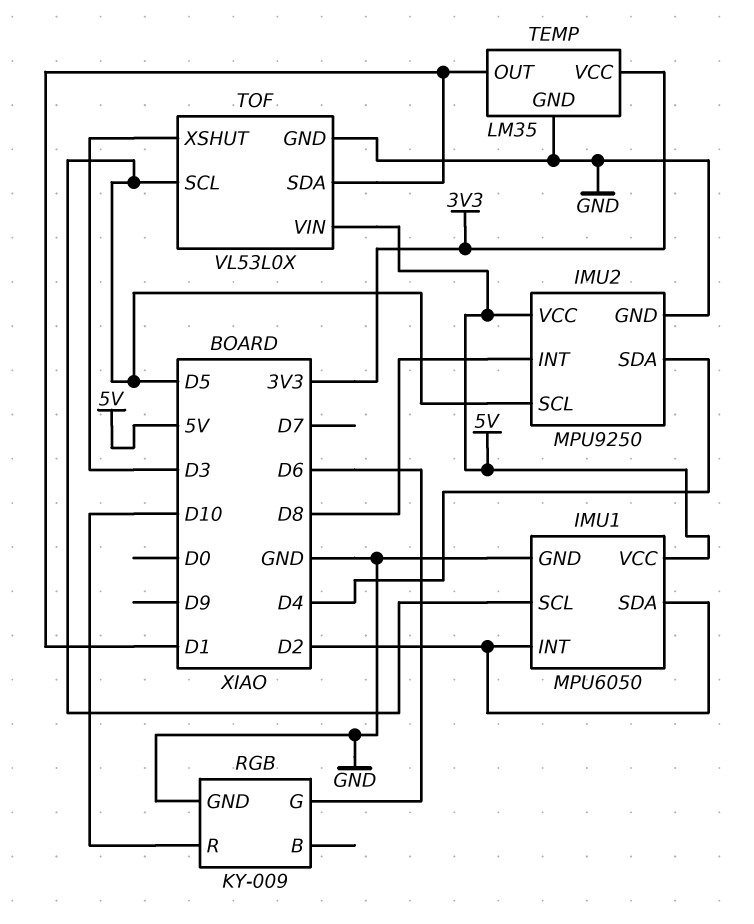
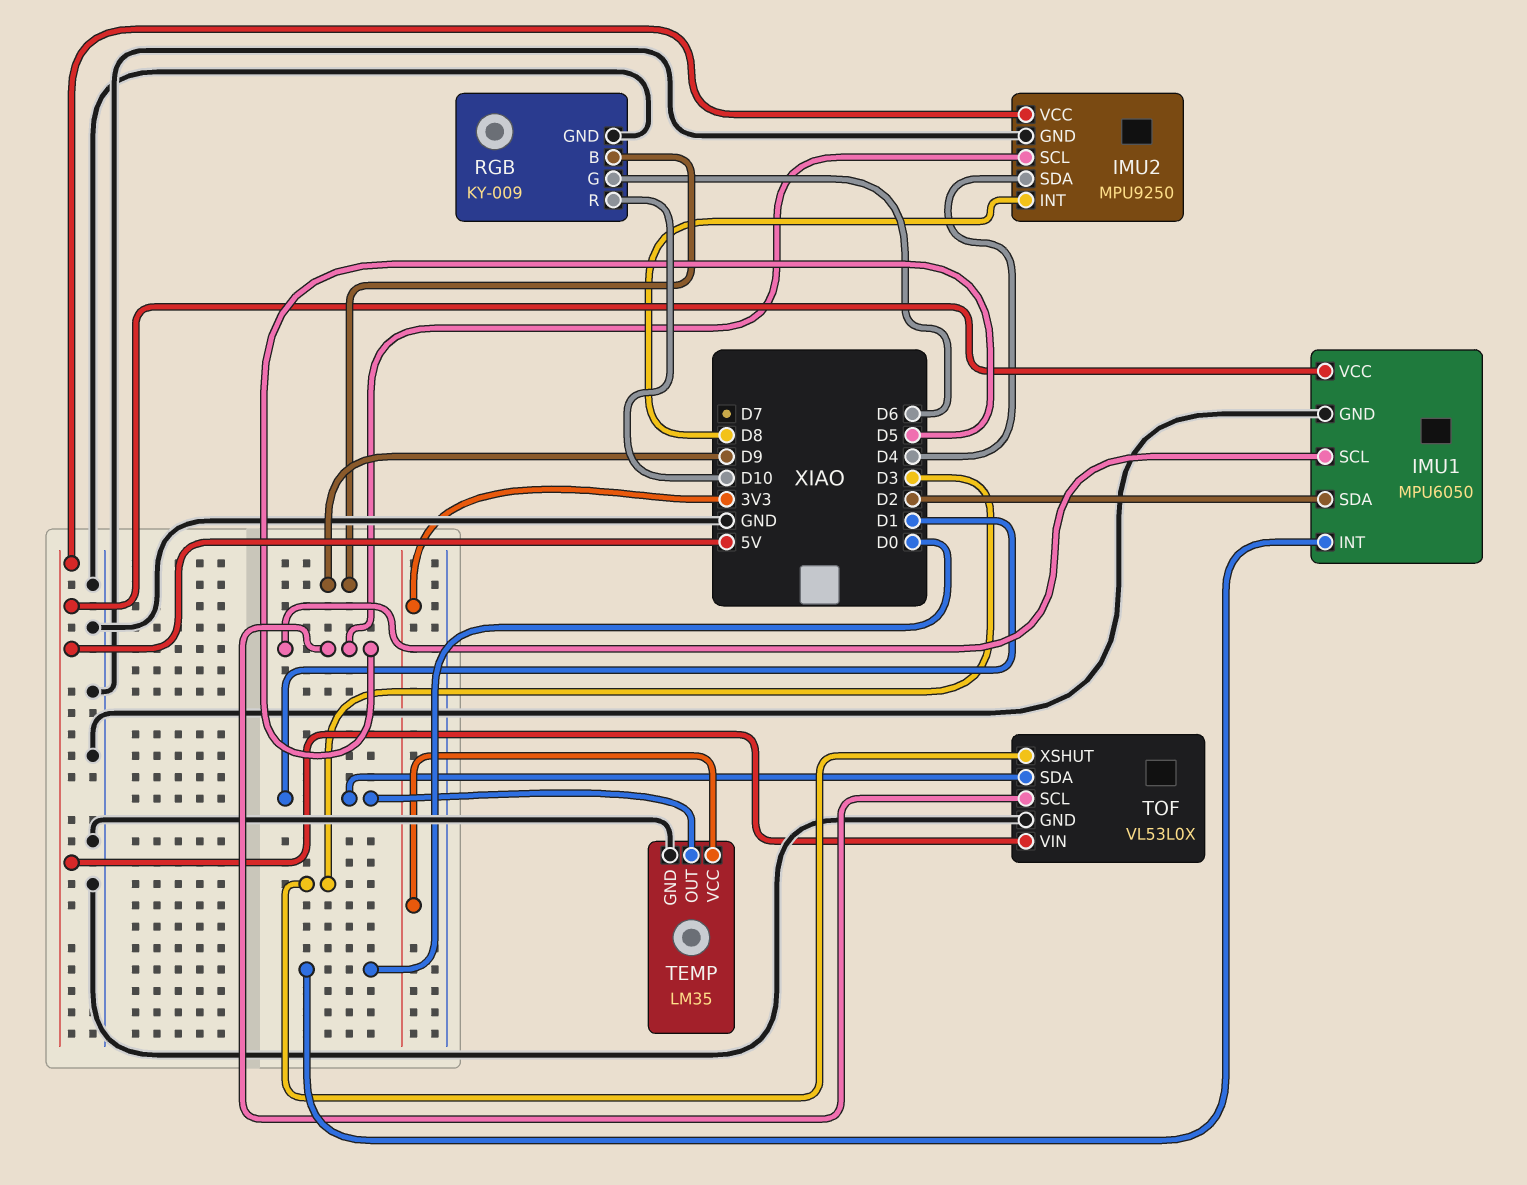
IMU1 pin INT: D2 -> D0
RGB pin B: none -> D9

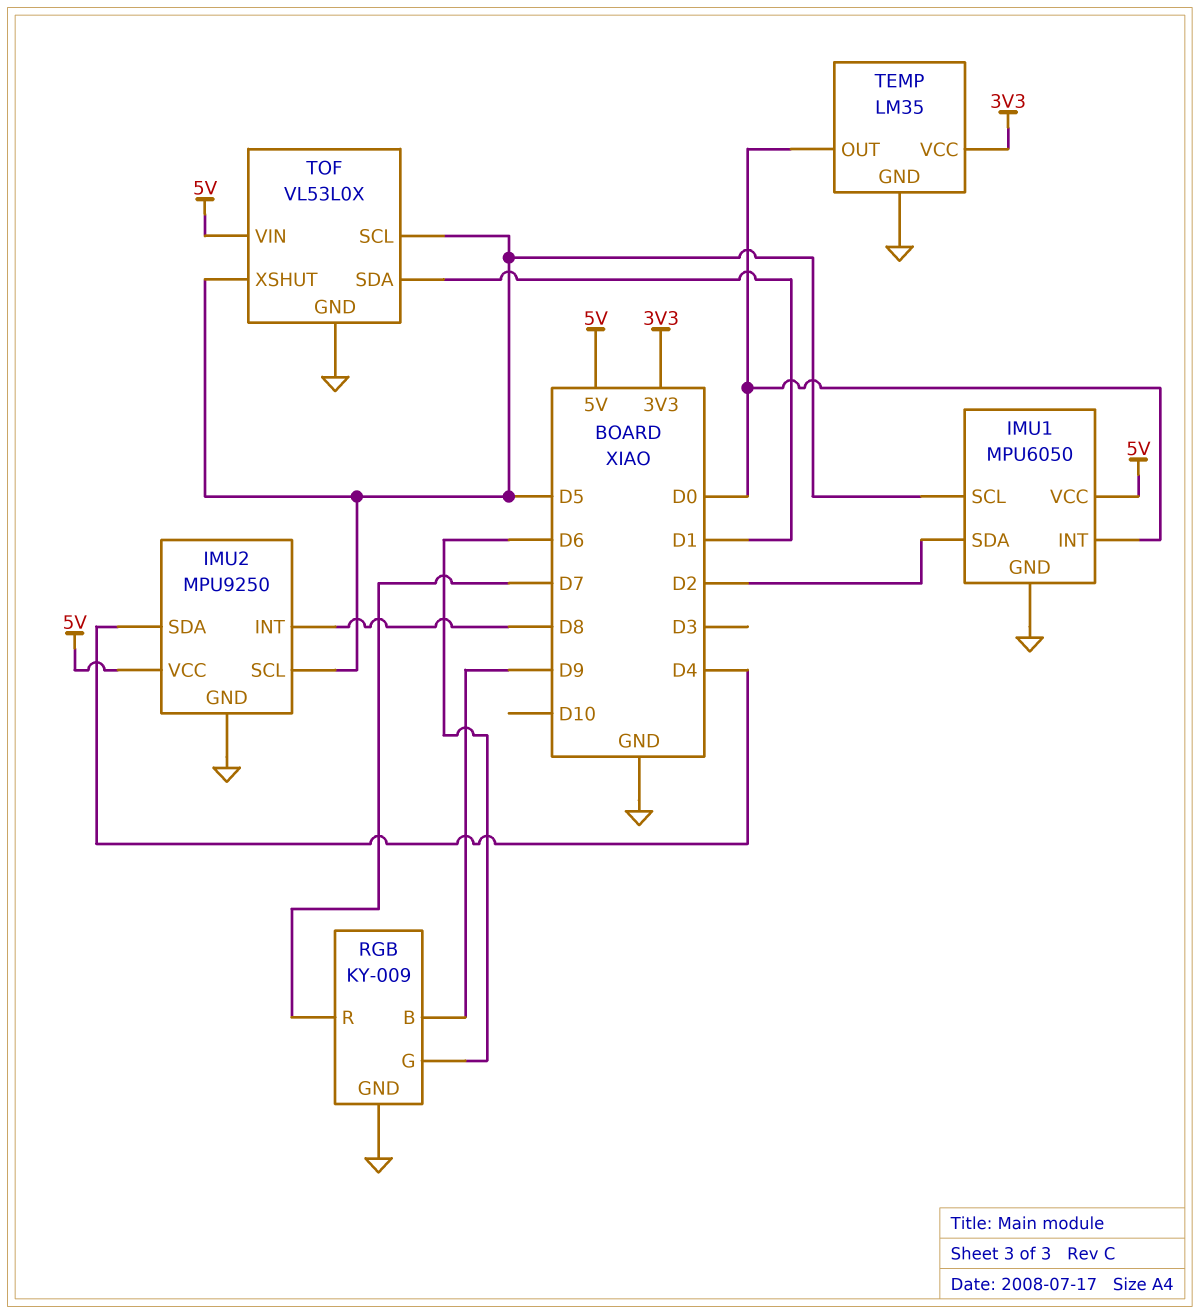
RGB pin R: D10 -> D7
TEMP pin OUT: D1 -> D0
TOF pin XSHUT: D3 -> D5

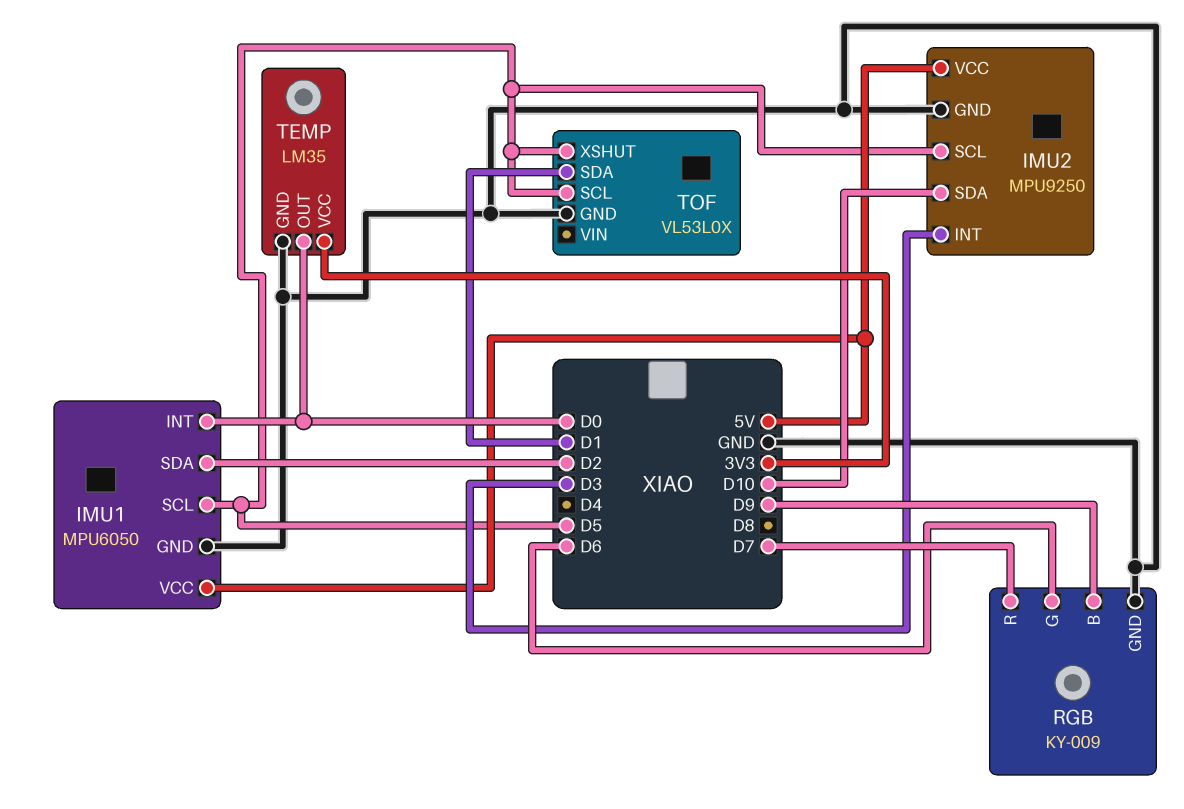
IMU2 pin INT: D8 -> D3
IMU2 pin SDA: D4 -> D10
TOF pin VIN: 5V -> none

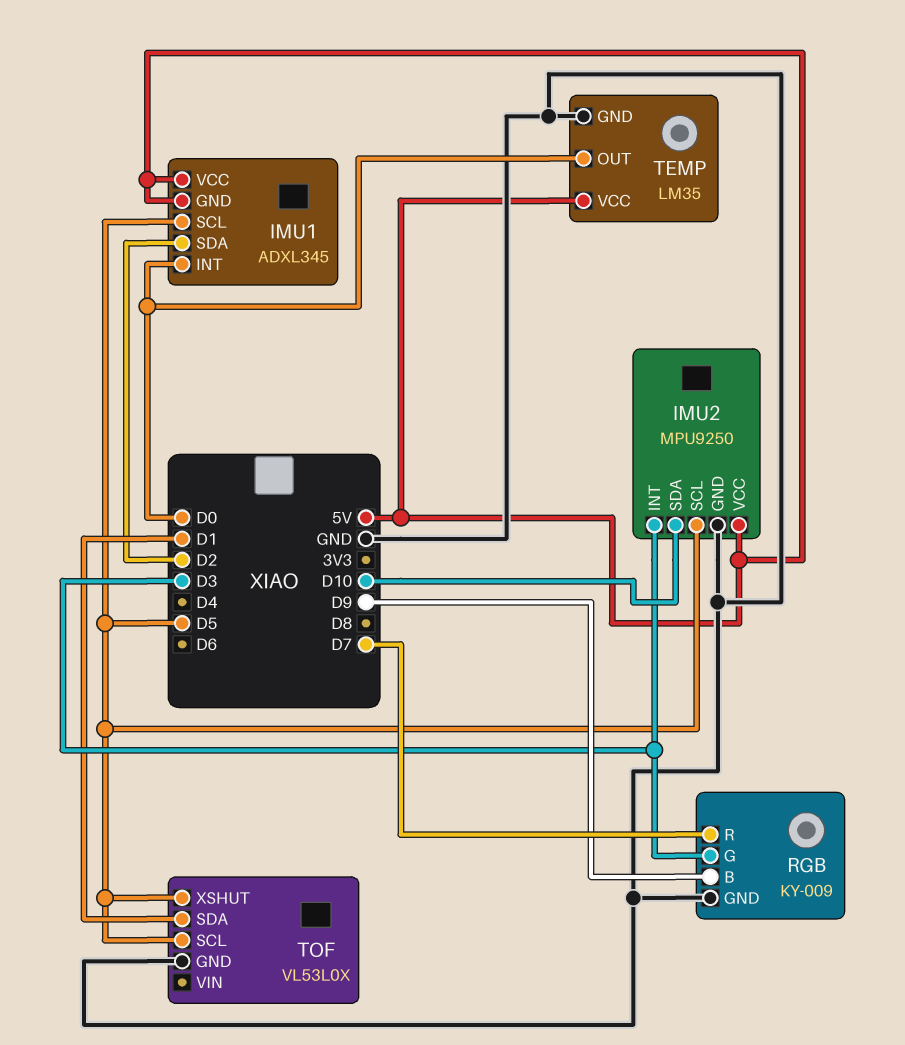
IMU1: MPU6050 -> ADXL345
IMU1 pin GND: GND -> 5V
RGB pin G: D6 -> D3
TEMP pin VCC: 3V3 -> 5V

